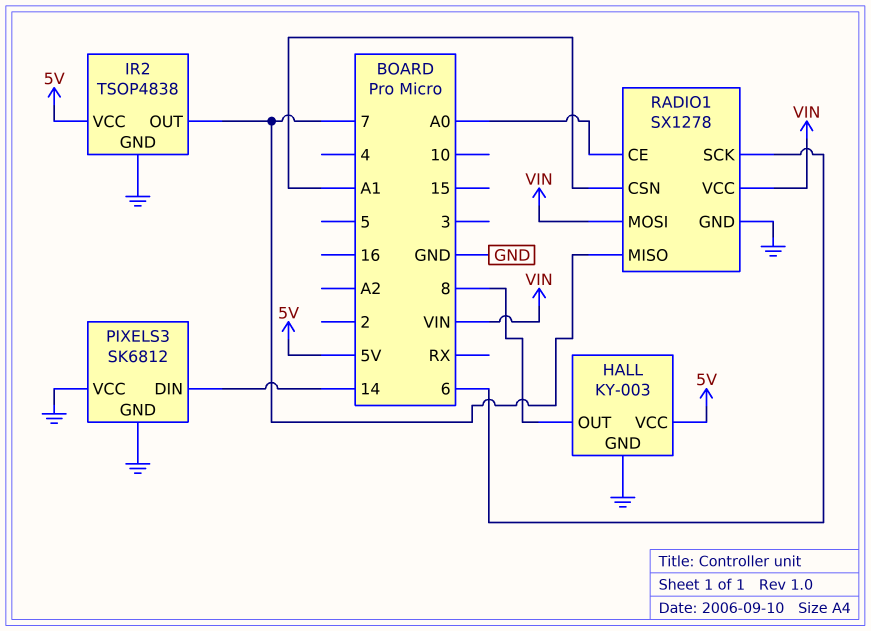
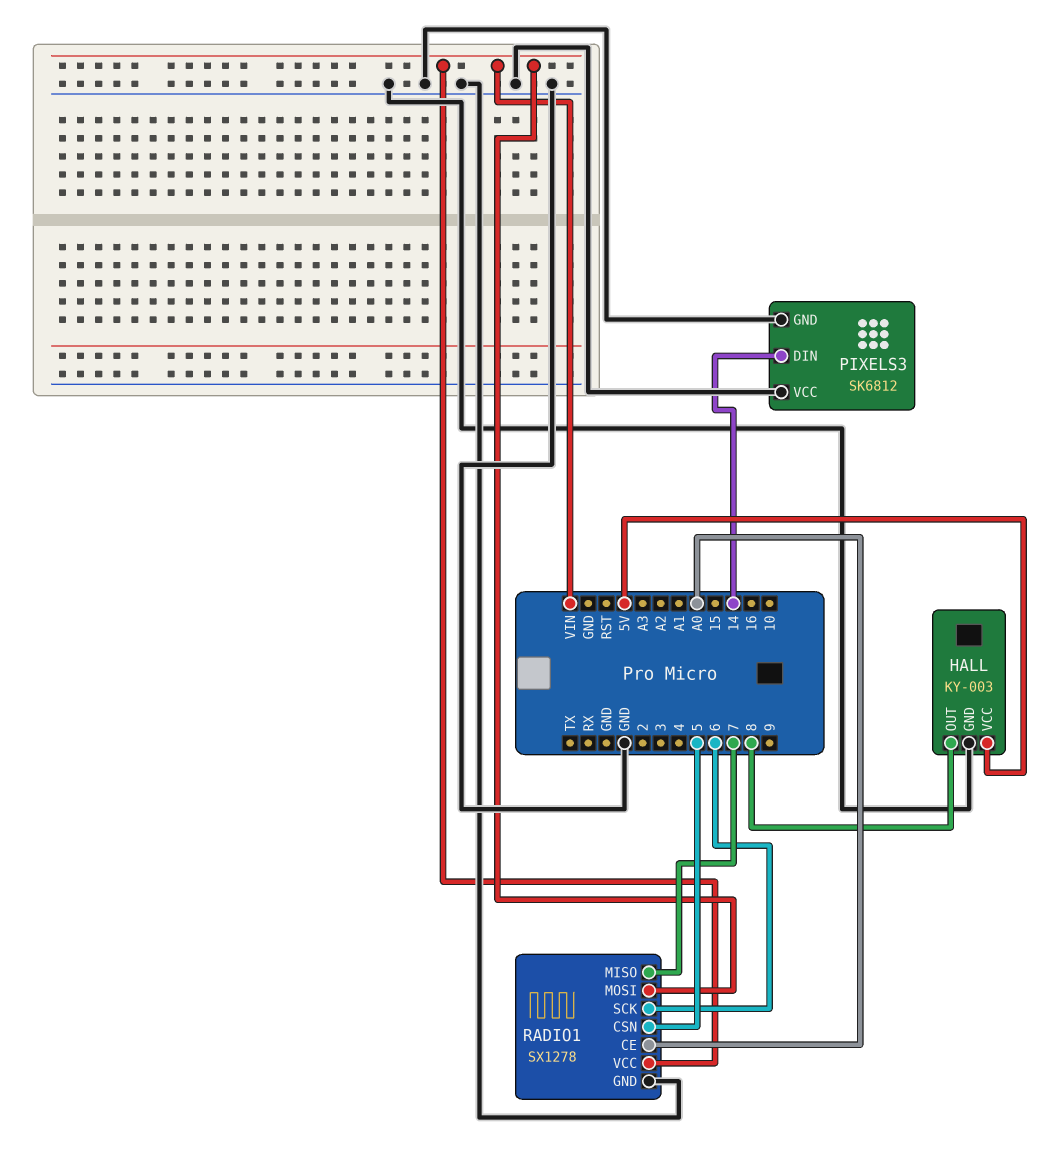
IR2: TSOP4838 -> none
IR2 pin GND: GND -> none
IR2 pin OUT: 7 -> none
IR2 pin VCC: 5V -> none
RADIO1 pin CSN: A1 -> 5

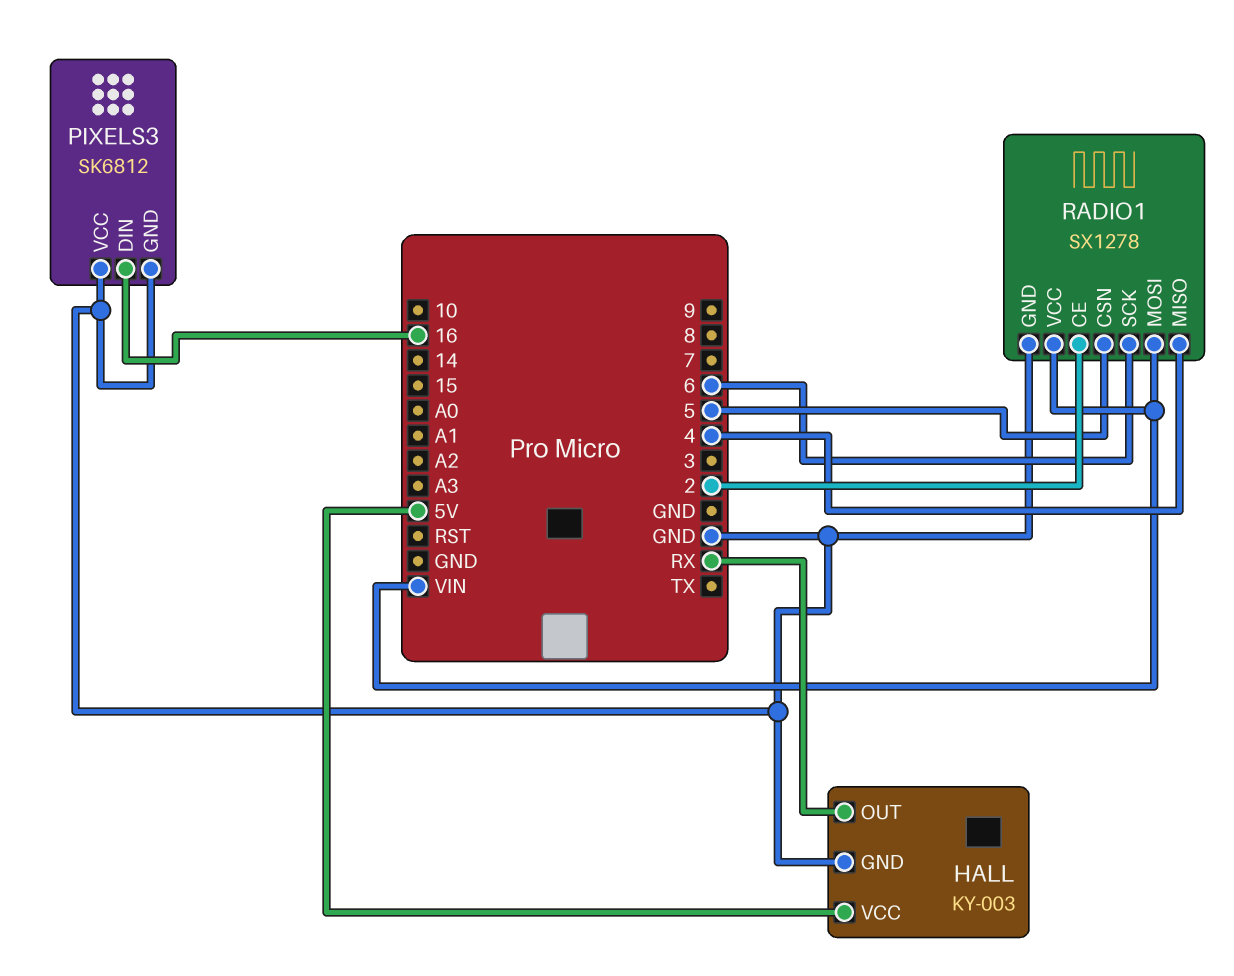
HALL pin OUT: 8 -> RX
PIXELS3 pin DIN: 14 -> 16
RADIO1 pin CE: A0 -> 2
RADIO1 pin MISO: 7 -> 4

